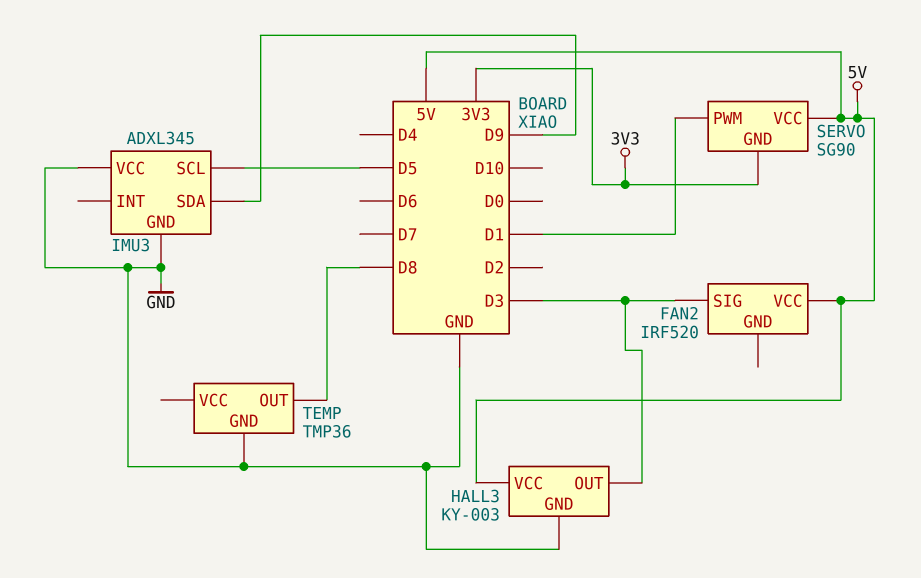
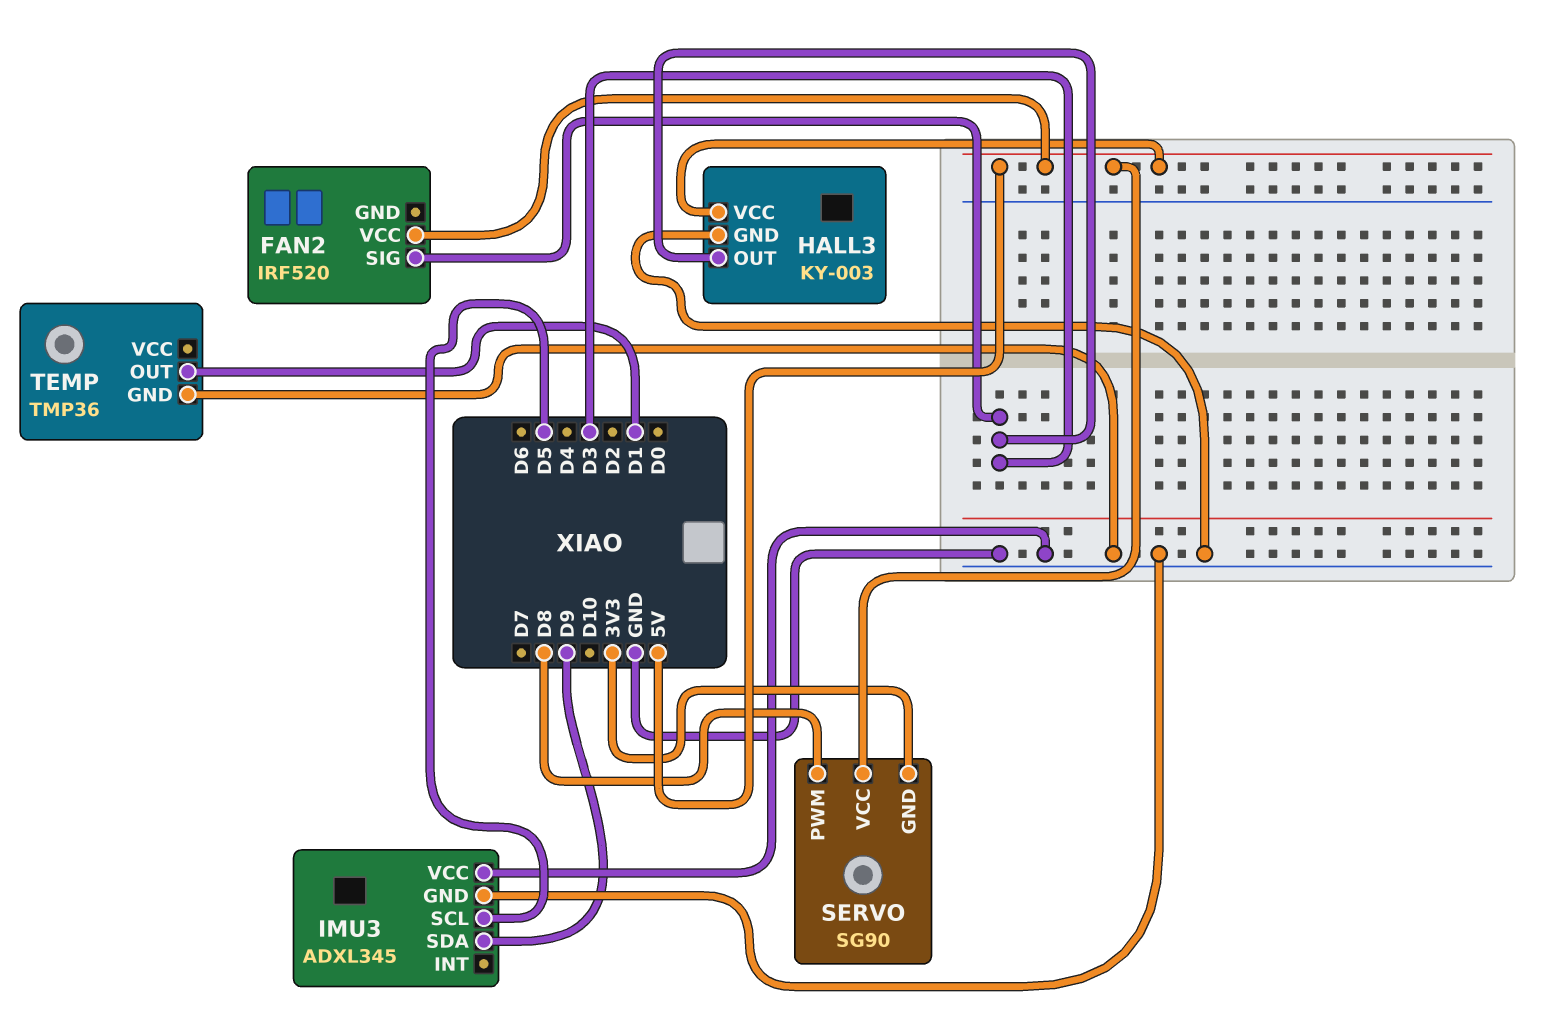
SERVO pin PWM: D1 -> D8
TEMP pin OUT: D8 -> D1

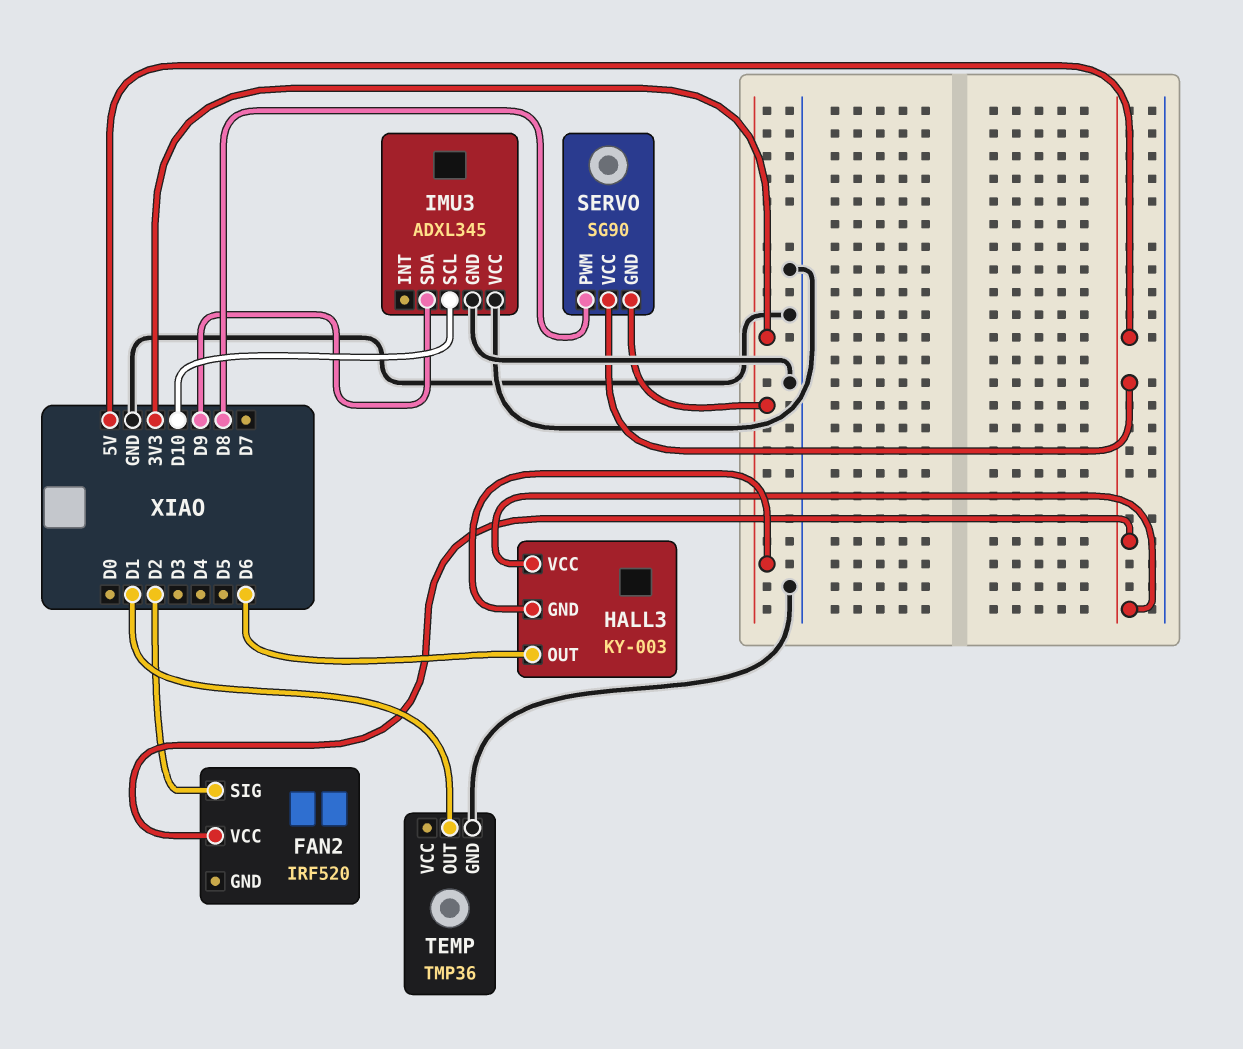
FAN2 pin SIG: D3 -> D2
HALL3 pin GND: GND -> 3V3
HALL3 pin OUT: D3 -> D6
IMU3 pin SCL: D5 -> D10

